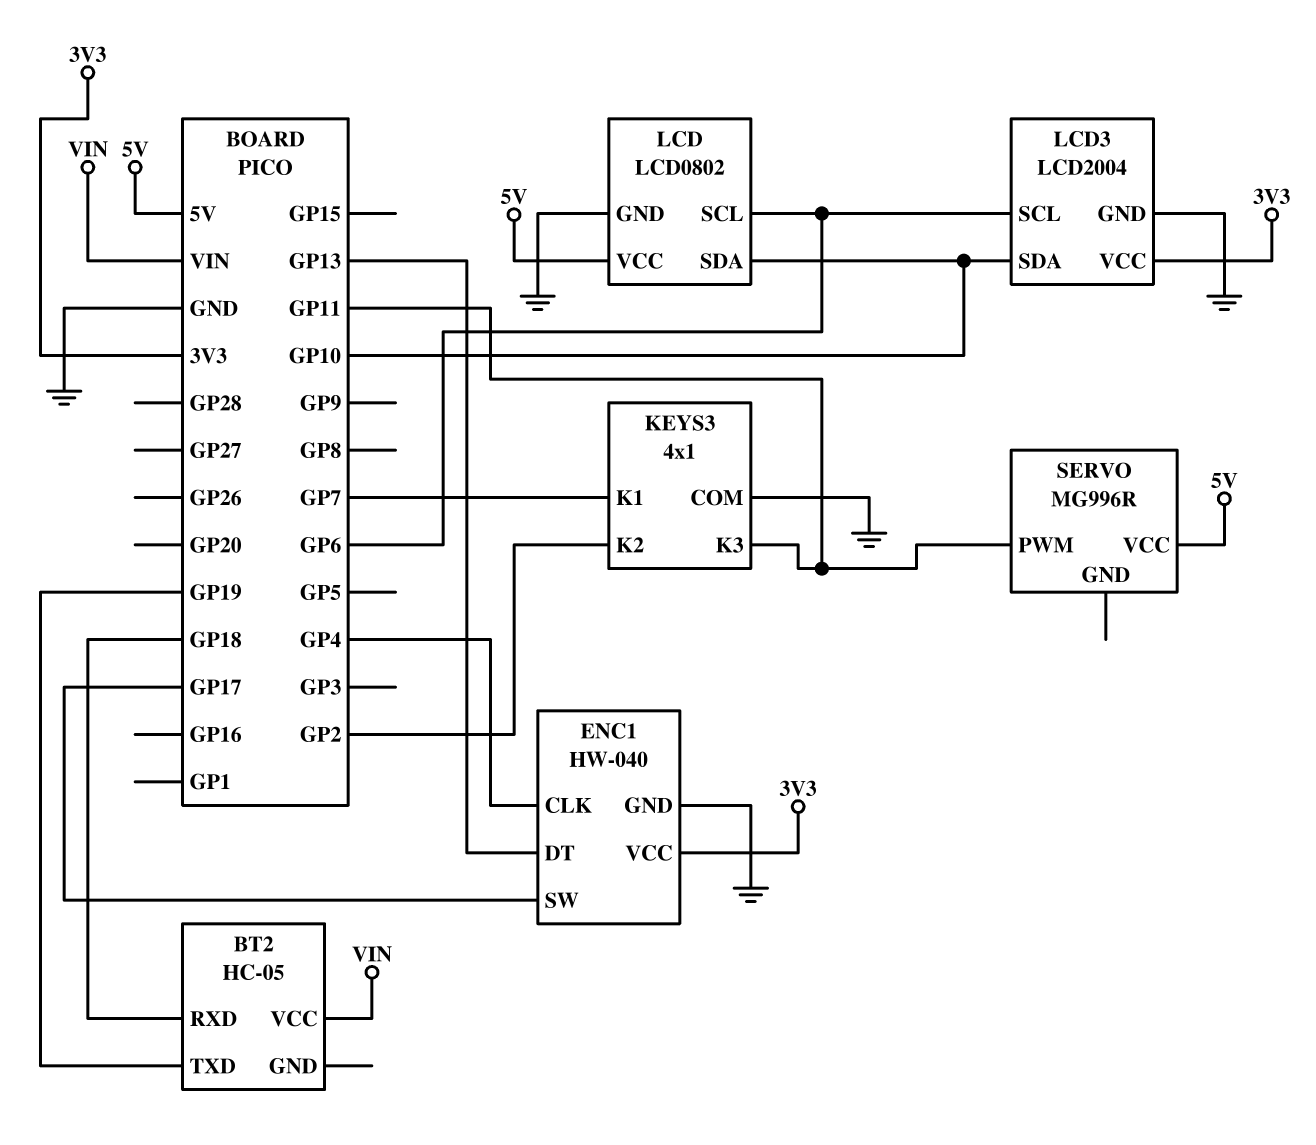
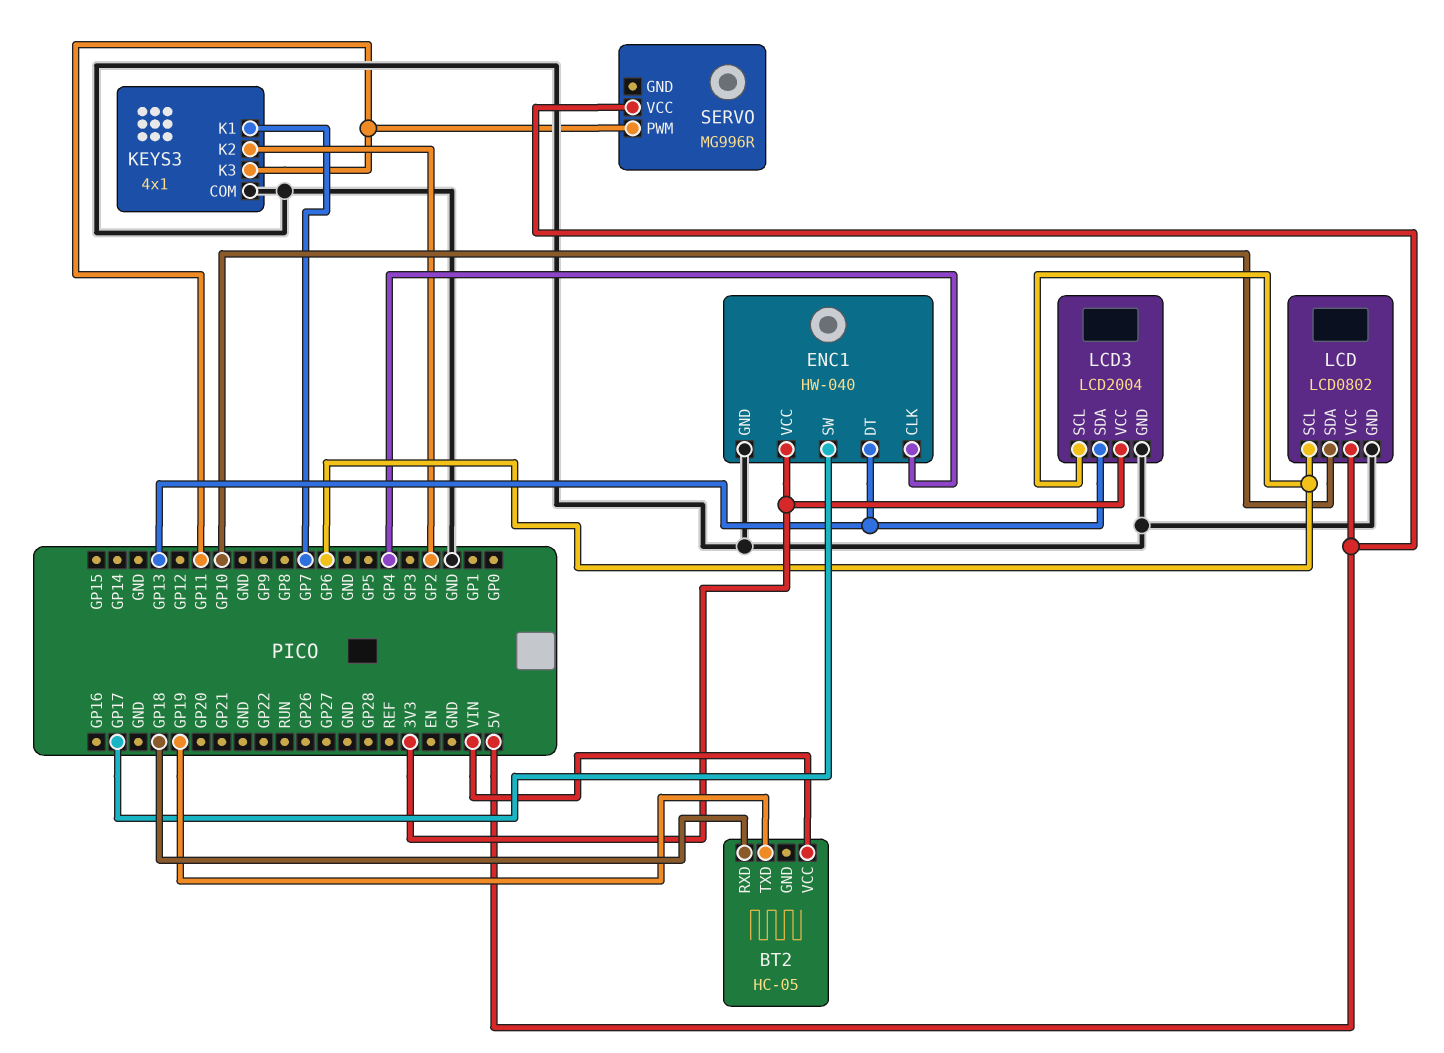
LCD3 pin SDA: GP10 -> GP13

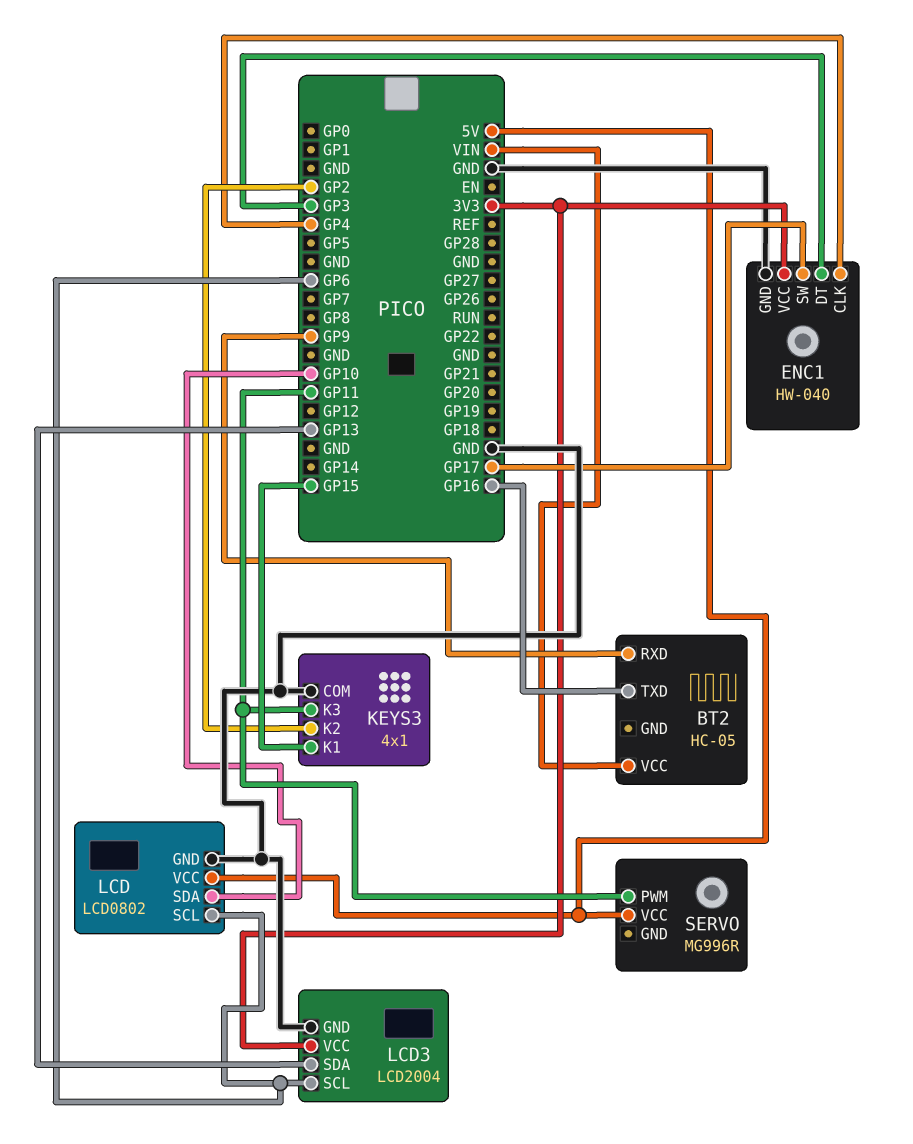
BT2 pin RXD: GP18 -> GP9
BT2 pin TXD: GP19 -> GP16
ENC1 pin DT: GP13 -> GP3
KEYS3 pin K1: GP7 -> GP15

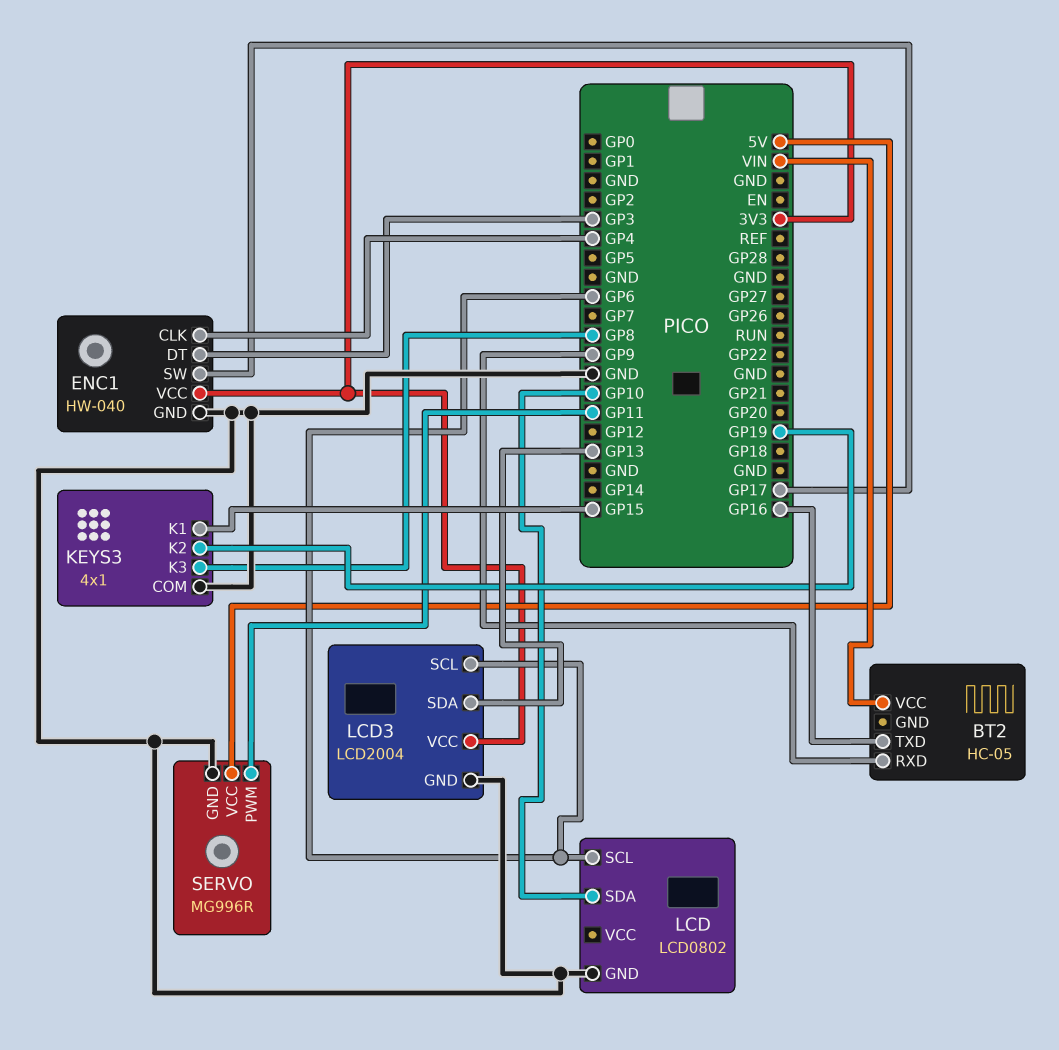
KEYS3 pin K2: GP2 -> GP19
KEYS3 pin K3: GP11 -> GP8
LCD pin VCC: 5V -> none
SERVO pin GND: none -> GND

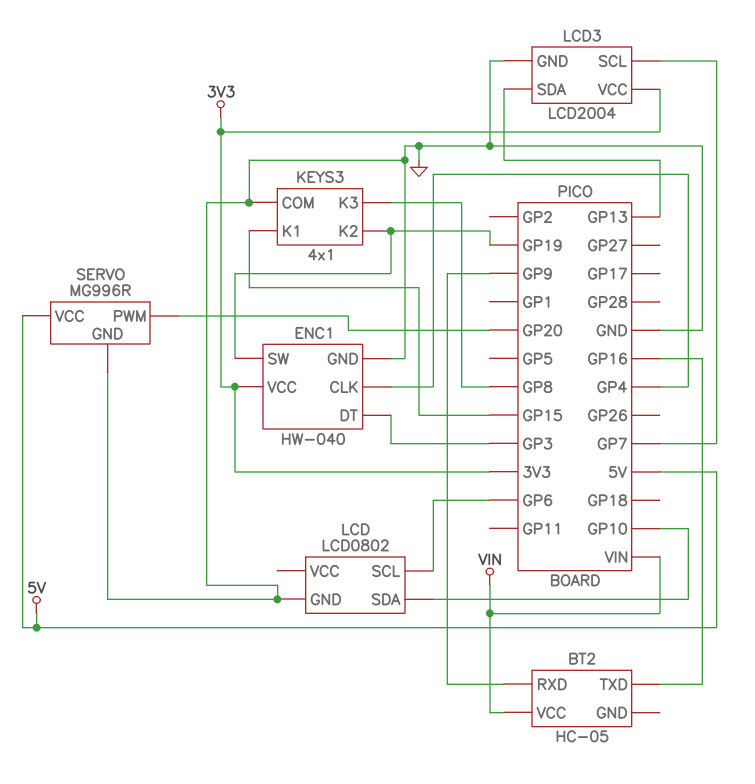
ENC1 pin SW: GP17 -> GP19
LCD3 pin SCL: GP6 -> GP7
SERVO pin PWM: GP11 -> GP20

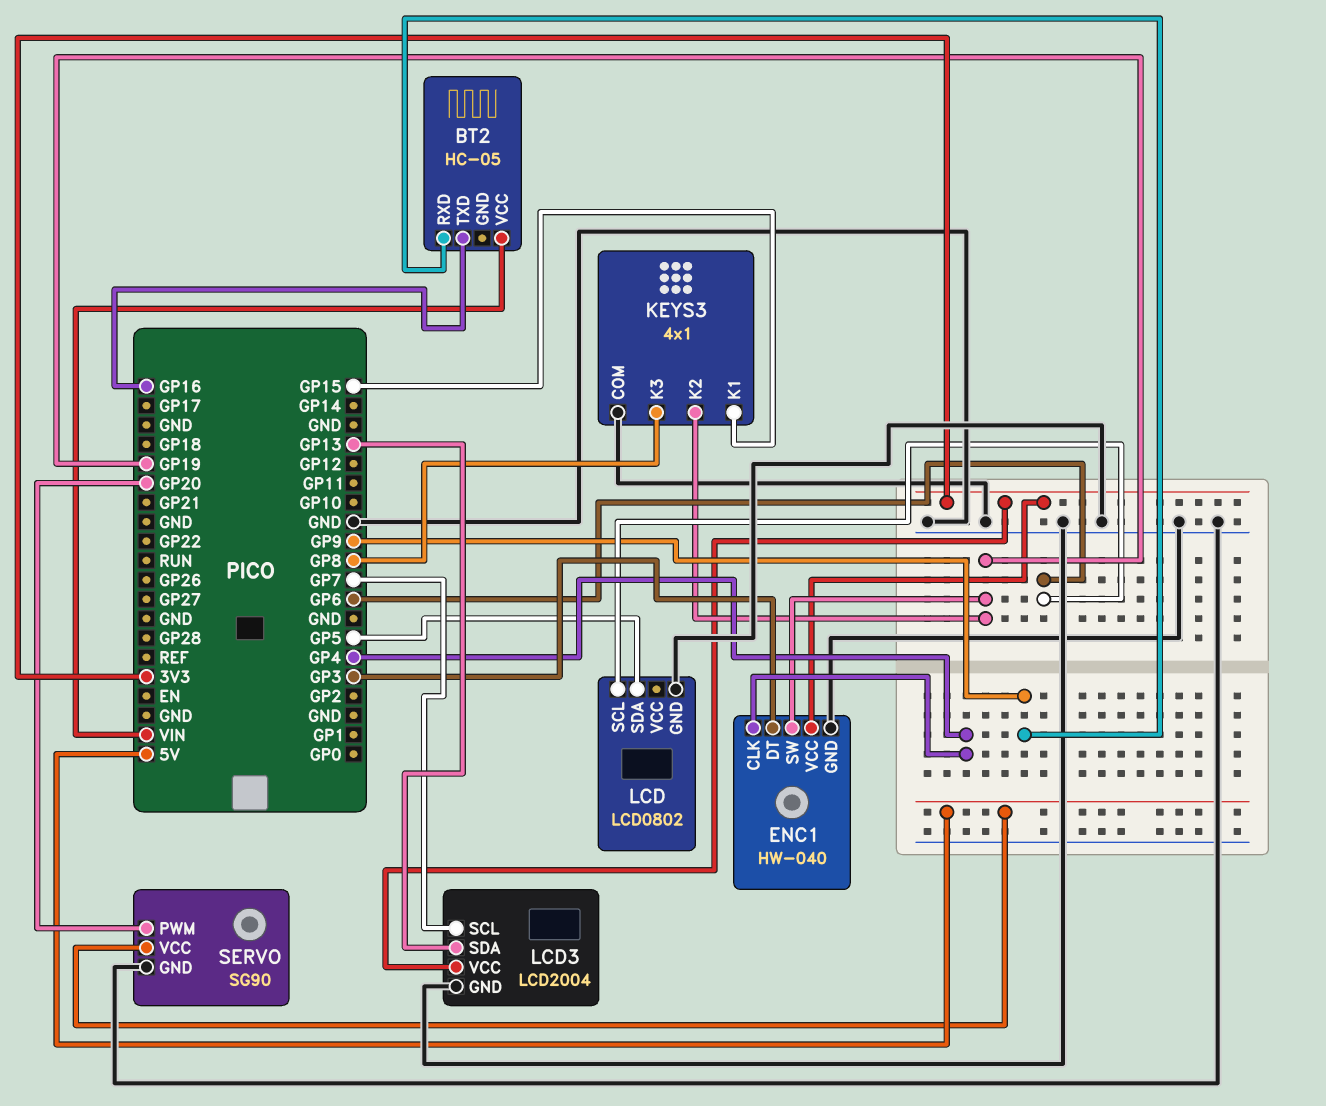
LCD pin SDA: GP10 -> GP5
SERVO: MG996R -> SG90

